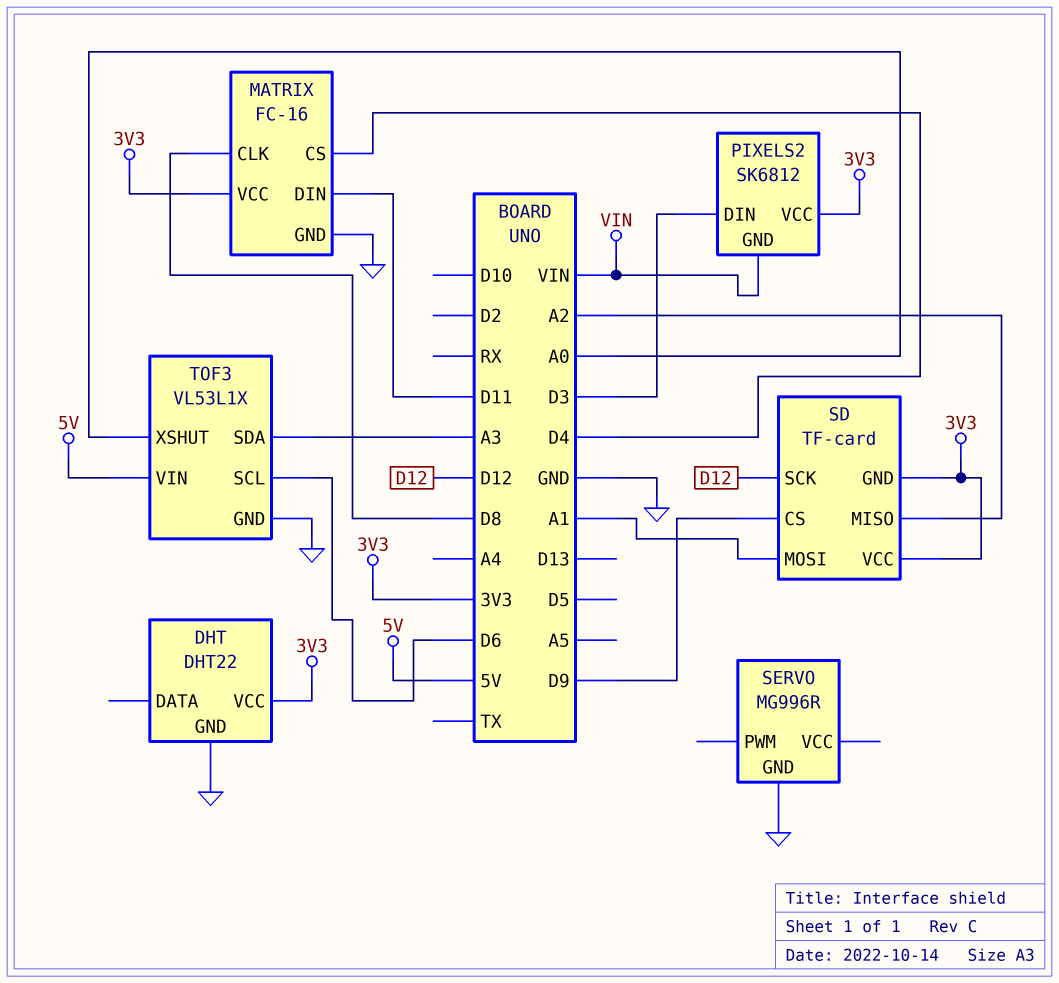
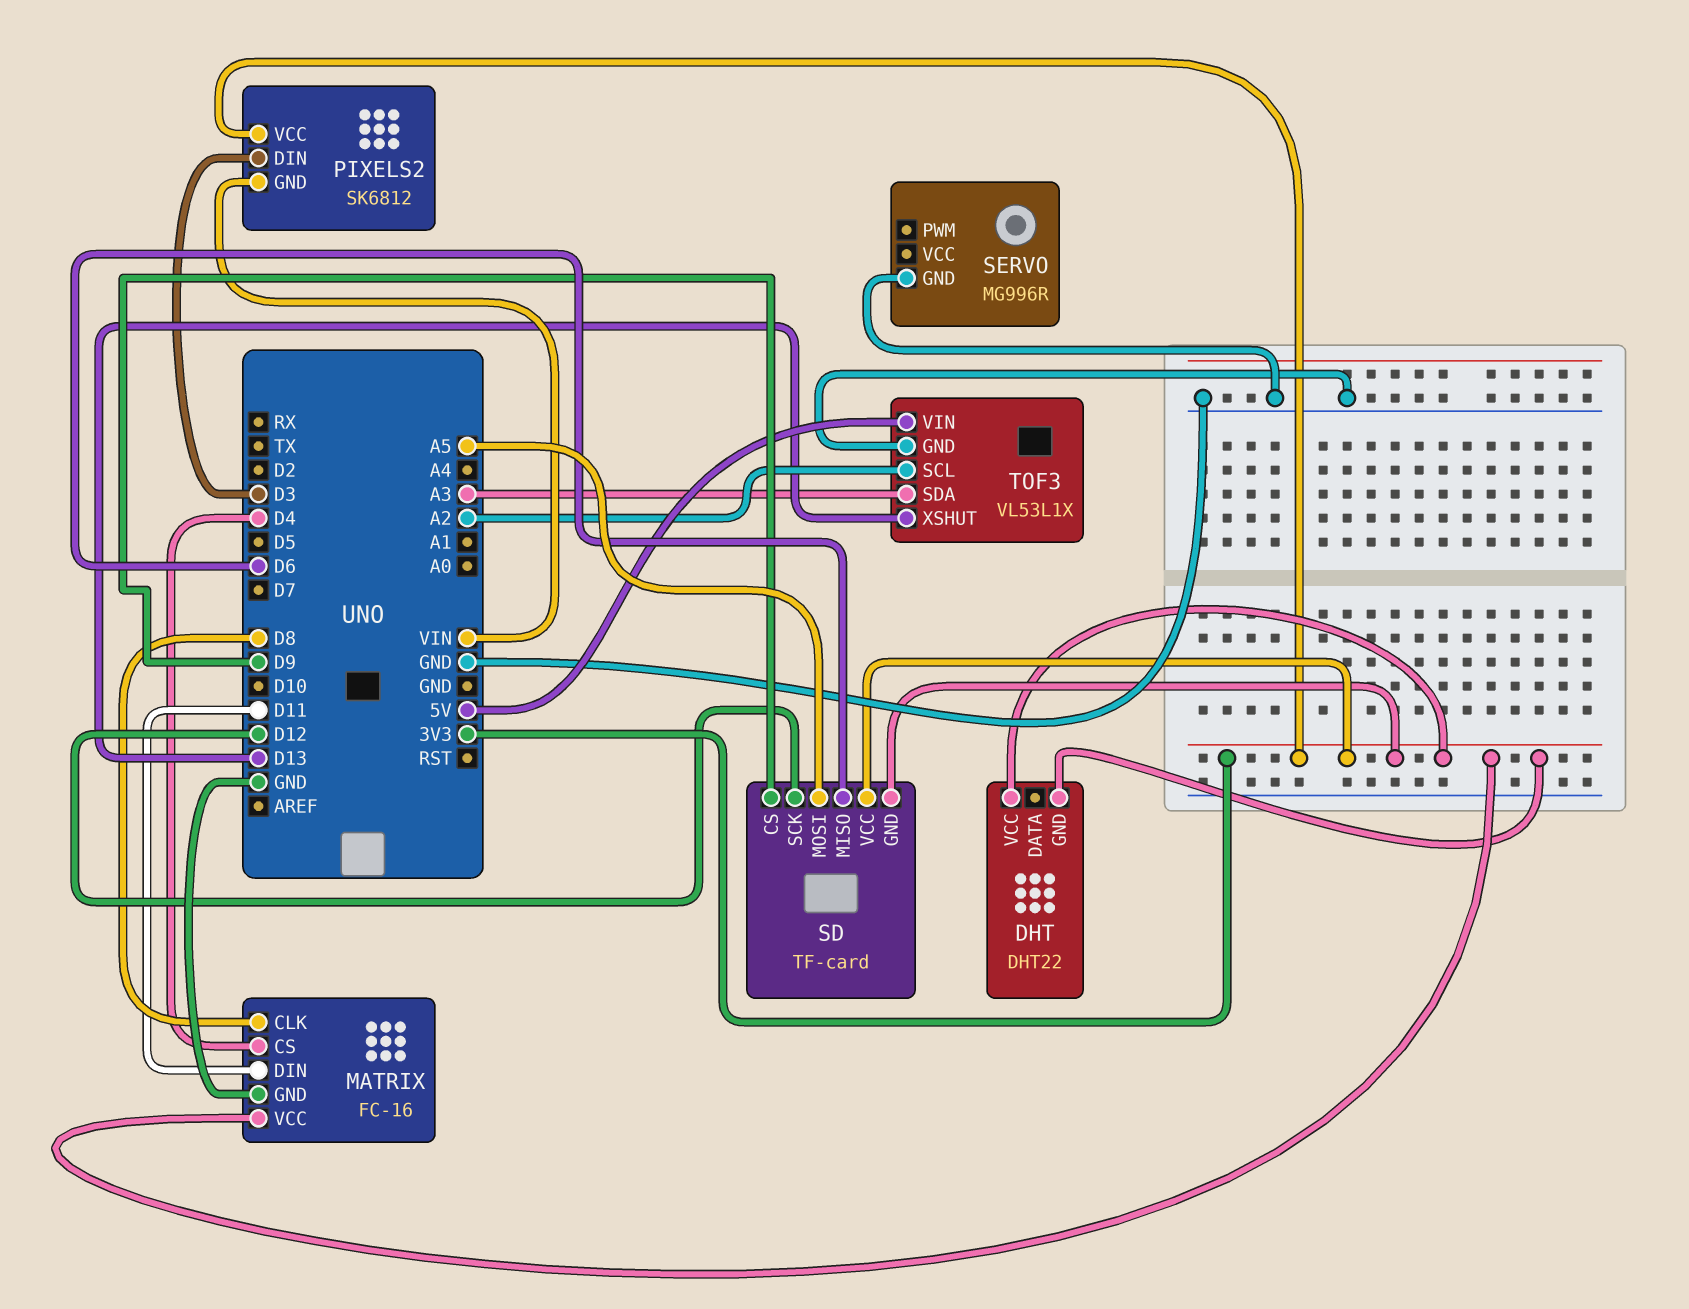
DHT pin GND: GND -> 3V3
SD pin MISO: A2 -> D6
SD pin MOSI: A1 -> A5
TOF3 pin SCL: D6 -> A2
TOF3 pin XSHUT: A0 -> D13

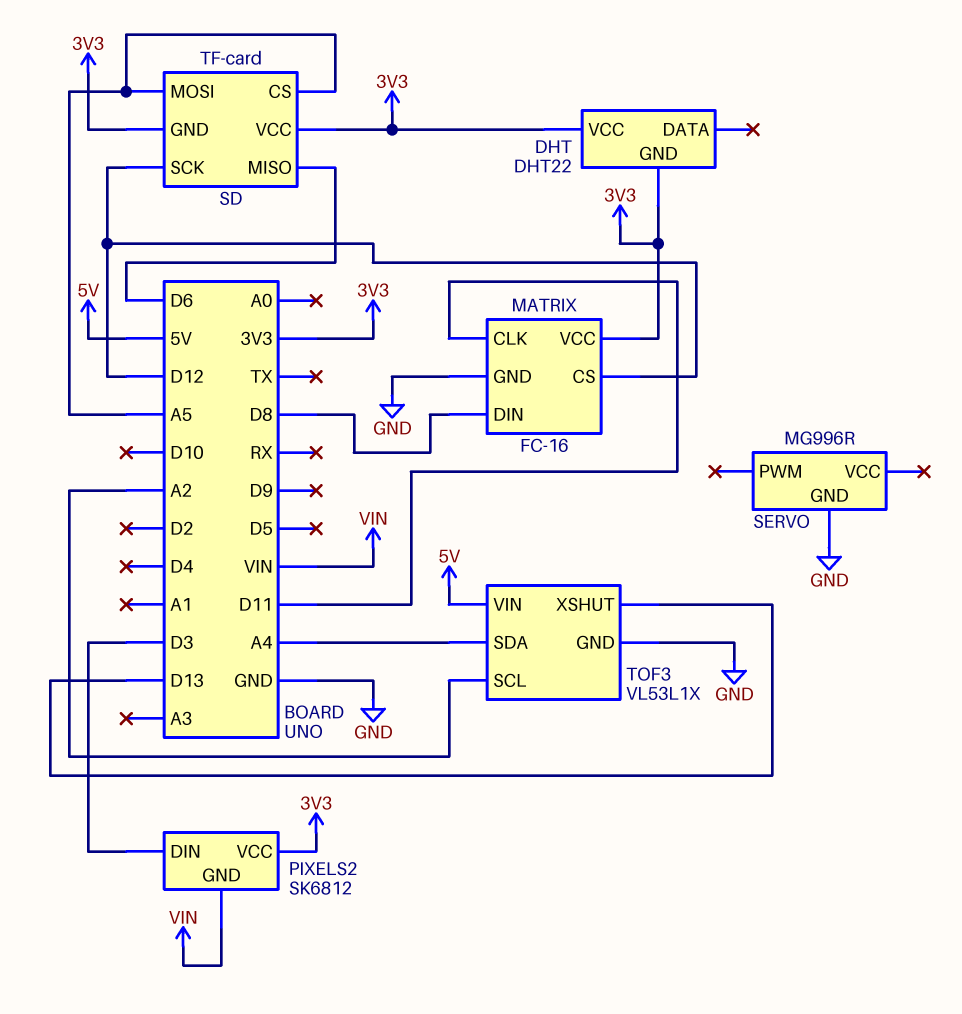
MATRIX pin CLK: D8 -> D11
MATRIX pin CS: D4 -> D12
MATRIX pin DIN: D11 -> D8
SD pin CS: D9 -> A5
TOF3 pin SDA: A3 -> A4

